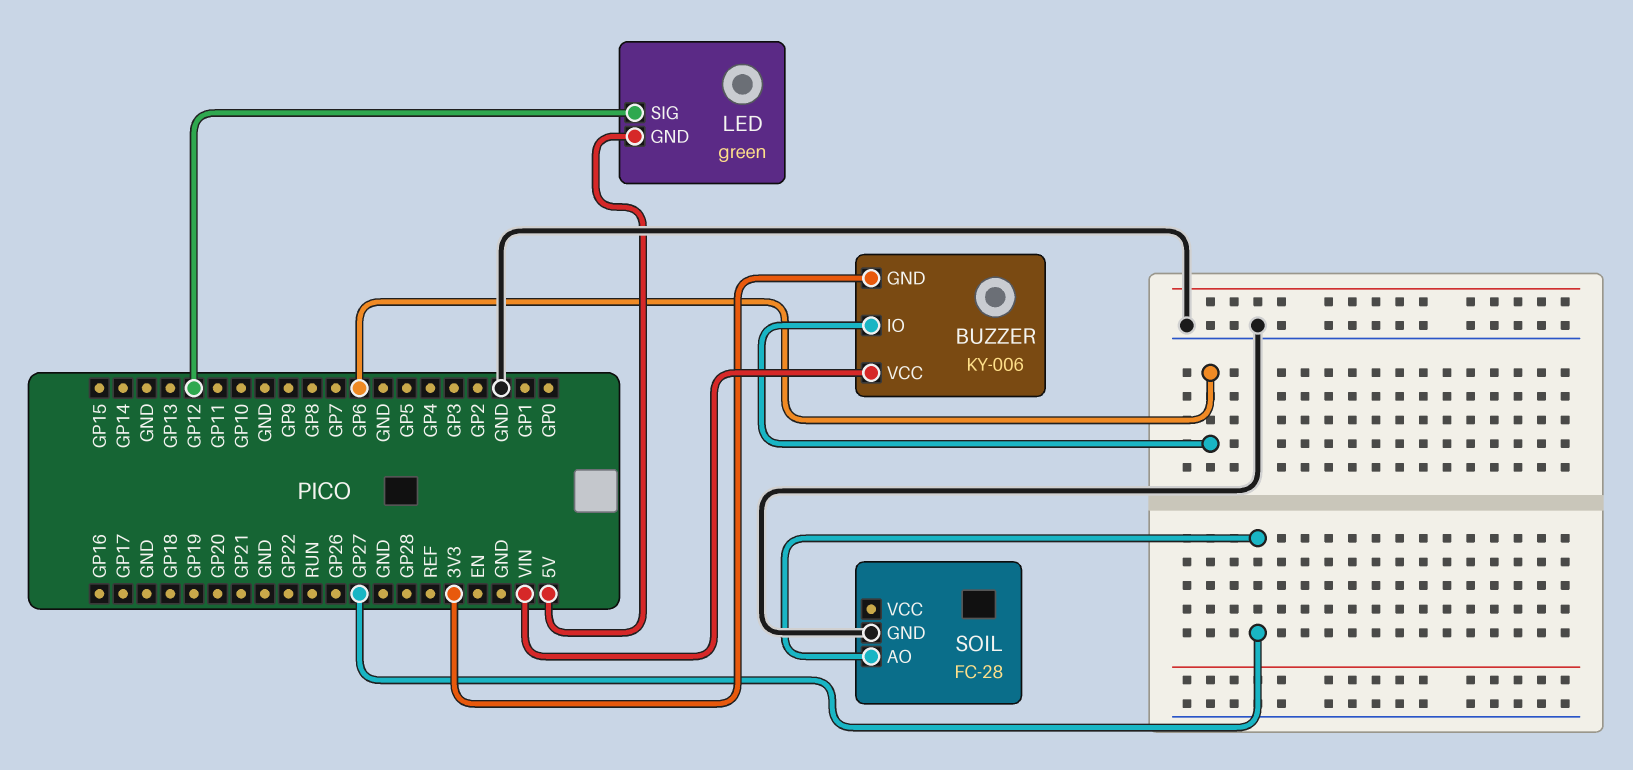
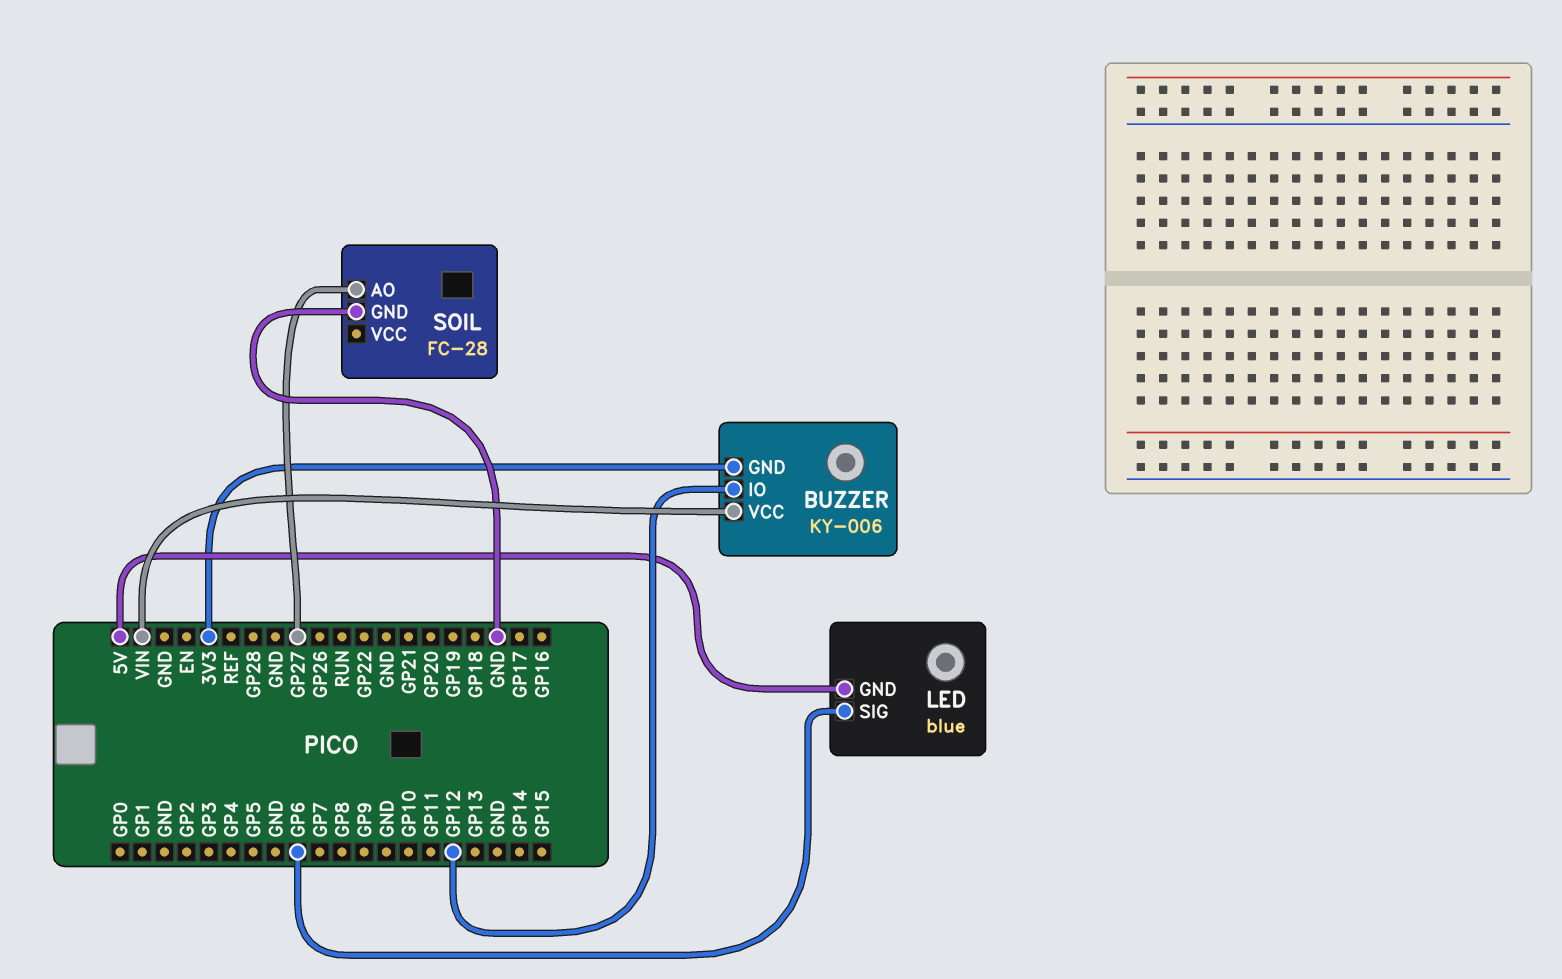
BUZZER pin IO: GP6 -> GP12
LED: green -> blue
LED pin SIG: GP12 -> GP6

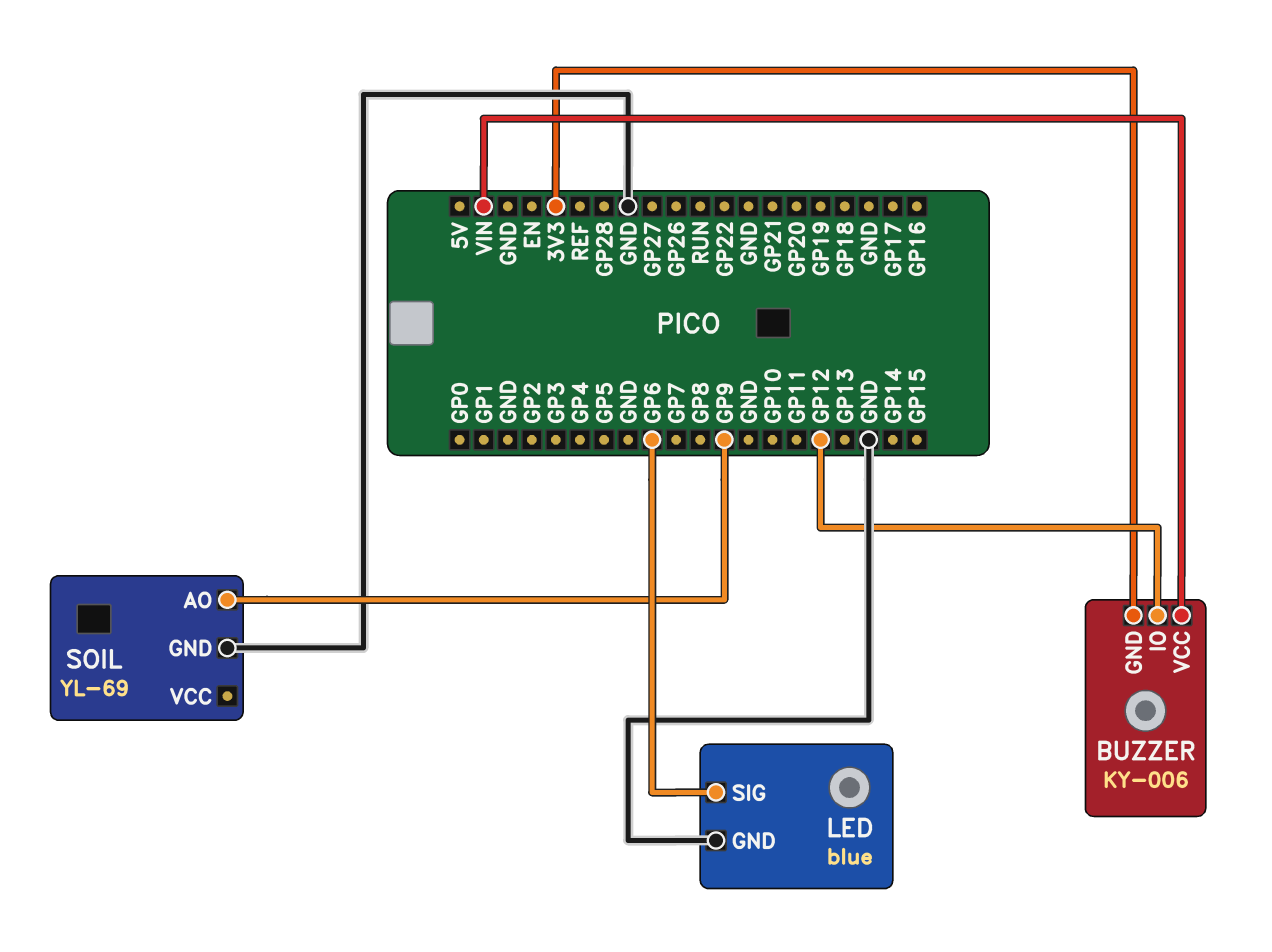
LED pin GND: 5V -> GND
SOIL: FC-28 -> YL-69
SOIL pin AO: GP27 -> GP9

